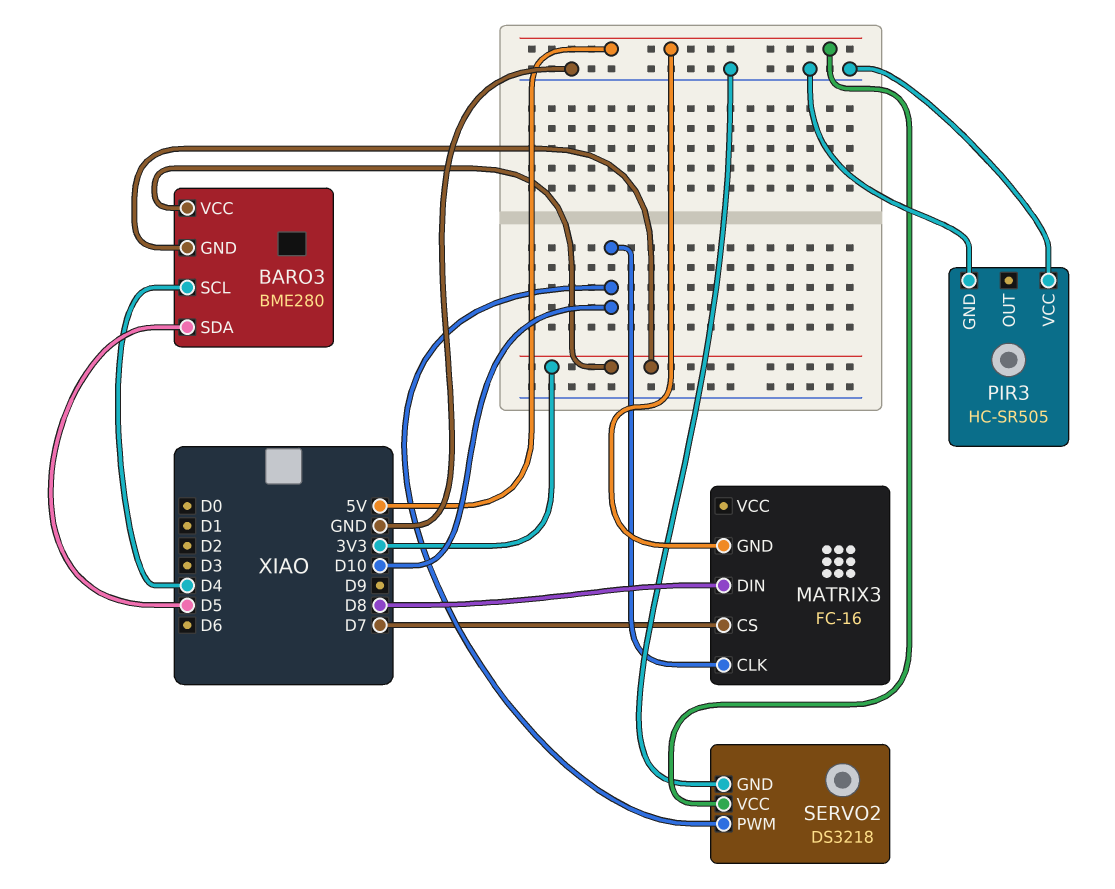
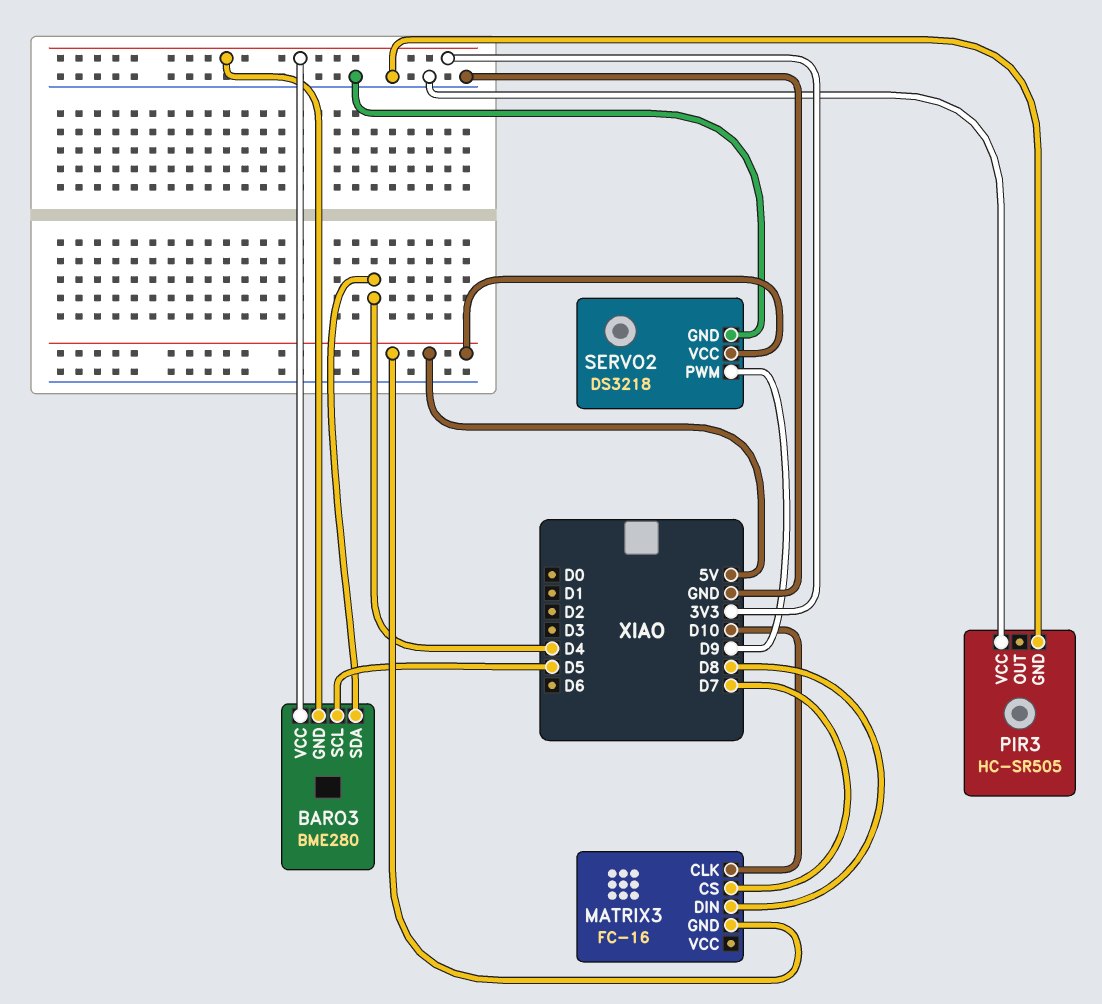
BARO3 pin SCL: D4 -> D5
BARO3 pin SDA: D5 -> D4
SERVO2 pin PWM: D10 -> D9

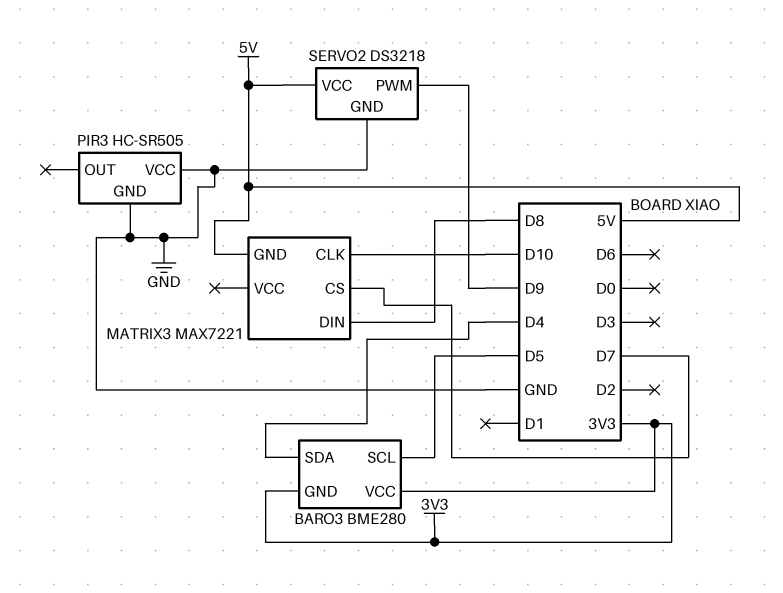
MATRIX3: FC-16 -> MAX7221

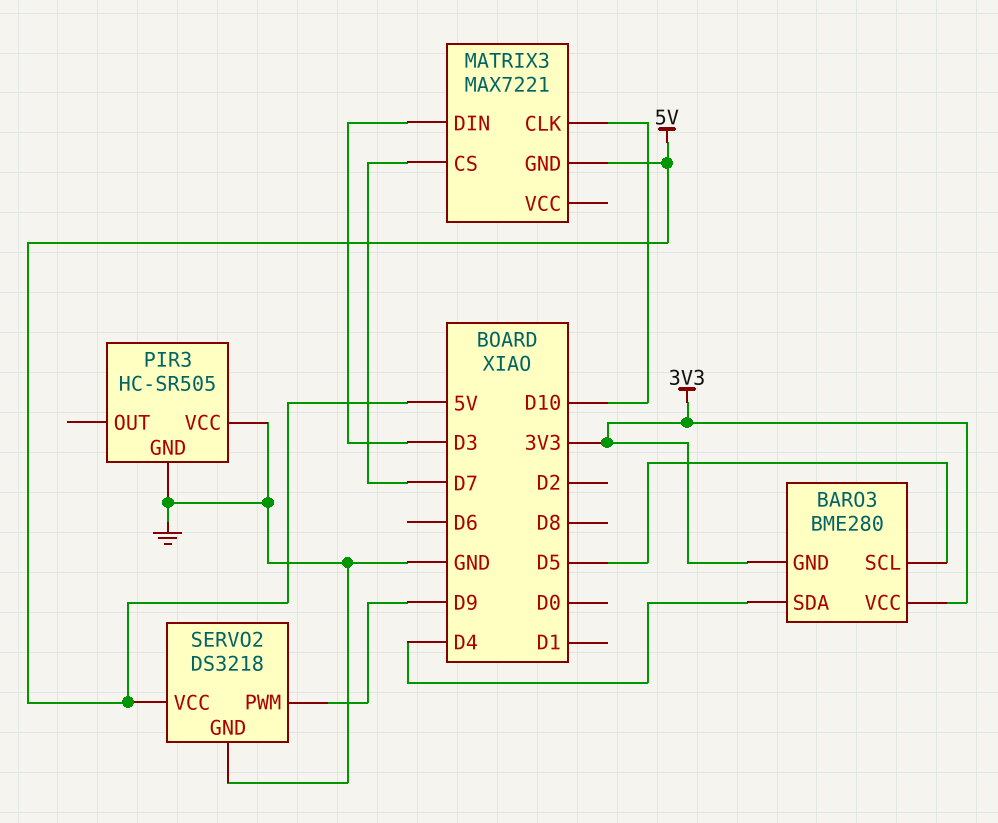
MATRIX3 pin DIN: D8 -> D3

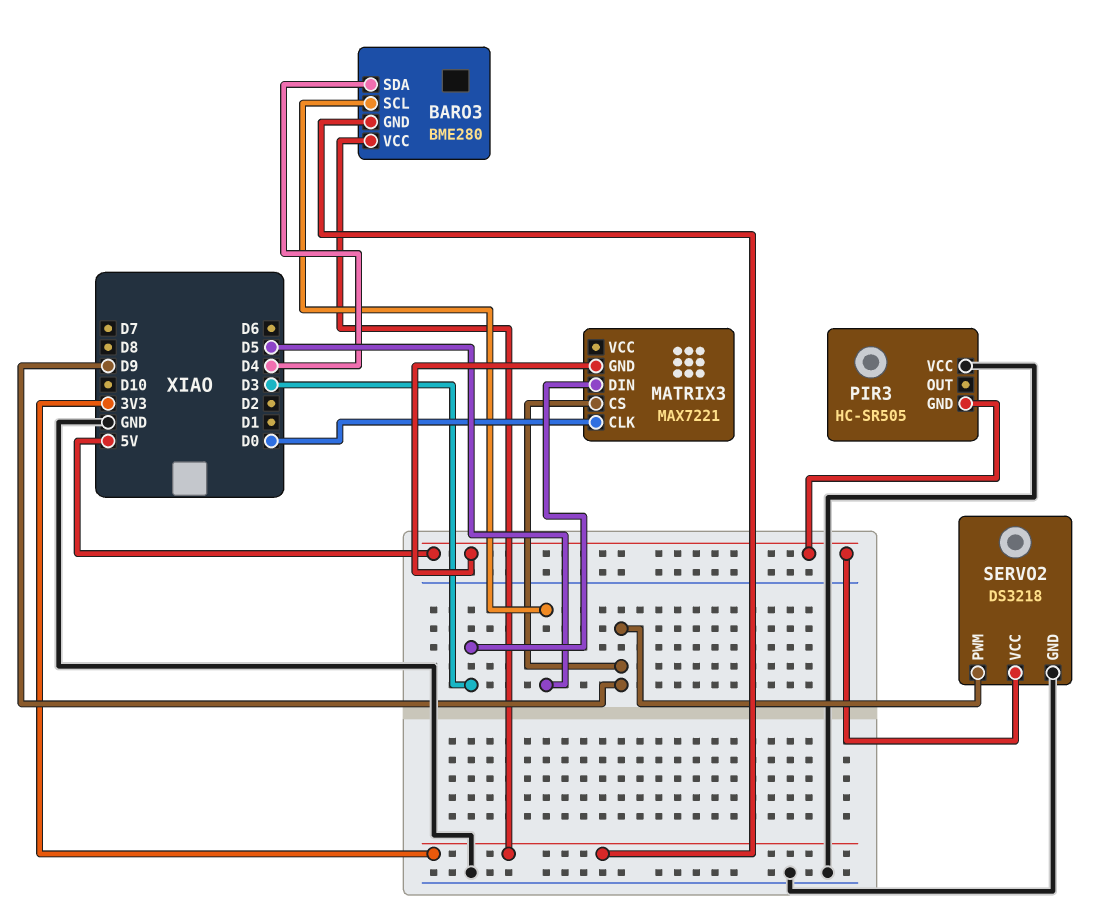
MATRIX3 pin CLK: D10 -> D0
MATRIX3 pin CS: D7 -> D9
PIR3 pin GND: GND -> 5V

